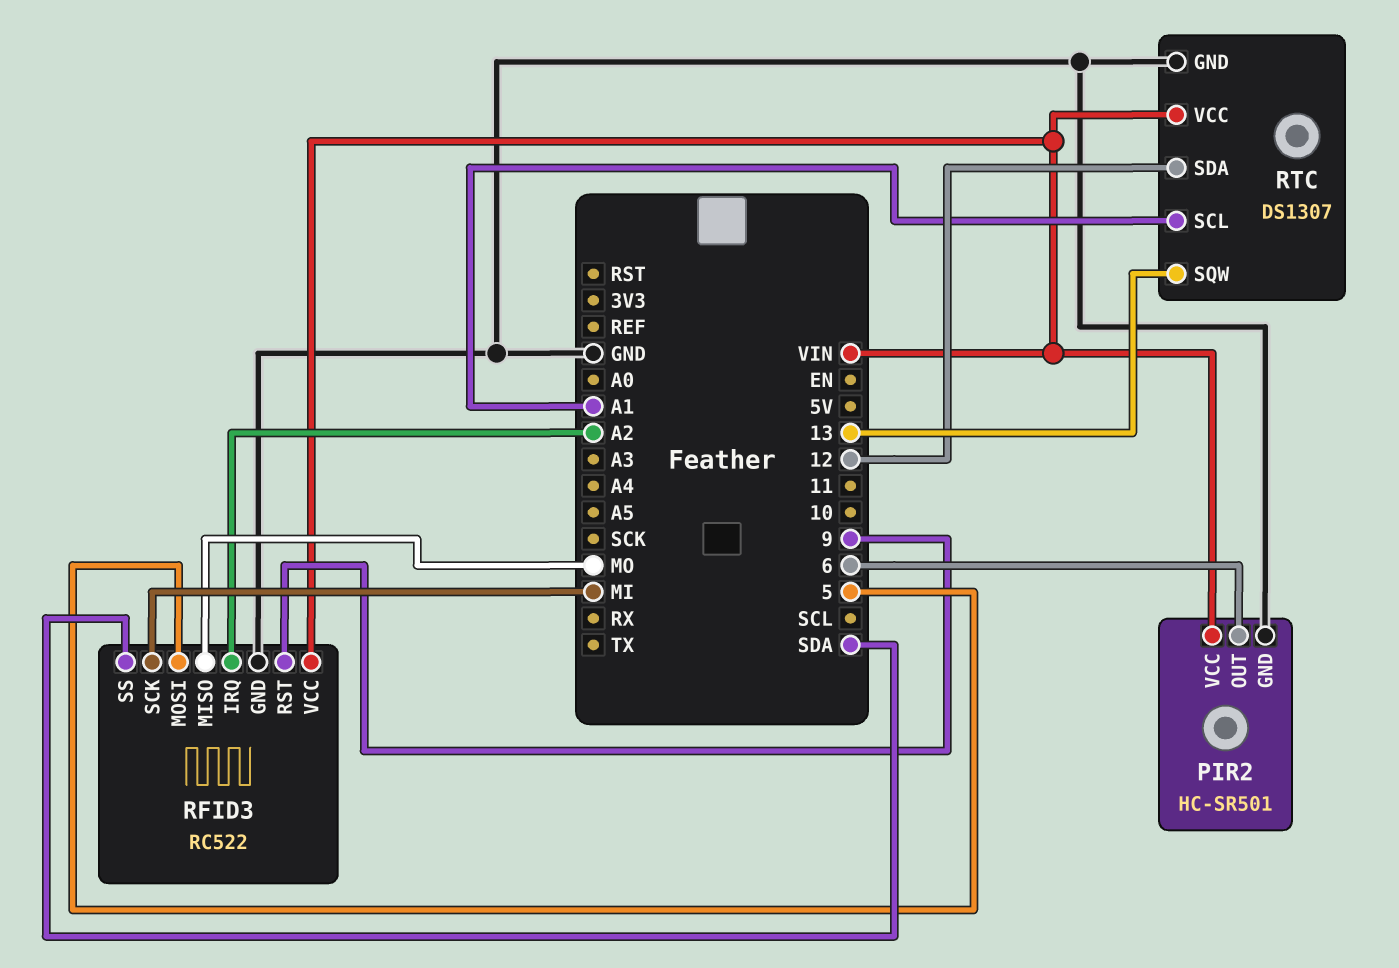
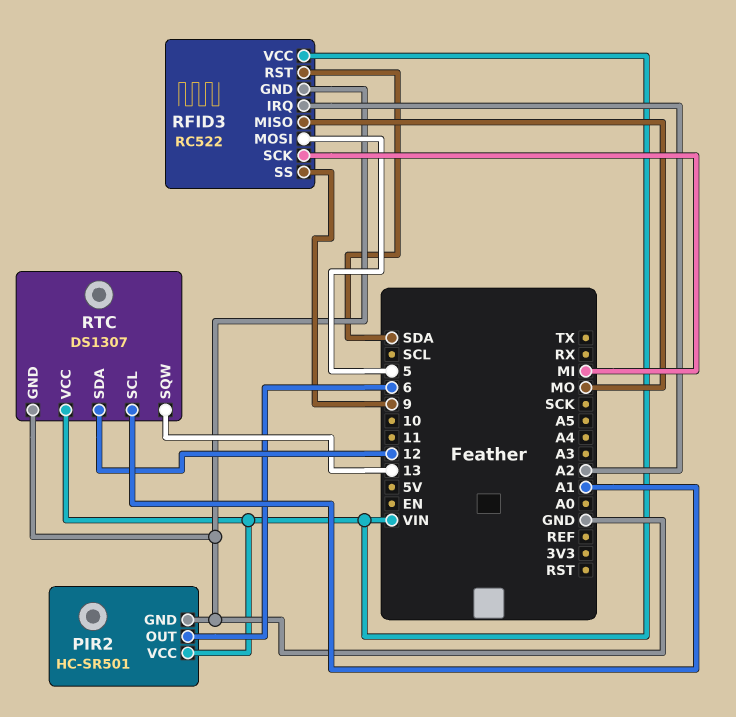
RFID3 pin RST: 9 -> SDA
RFID3 pin SS: SDA -> 9

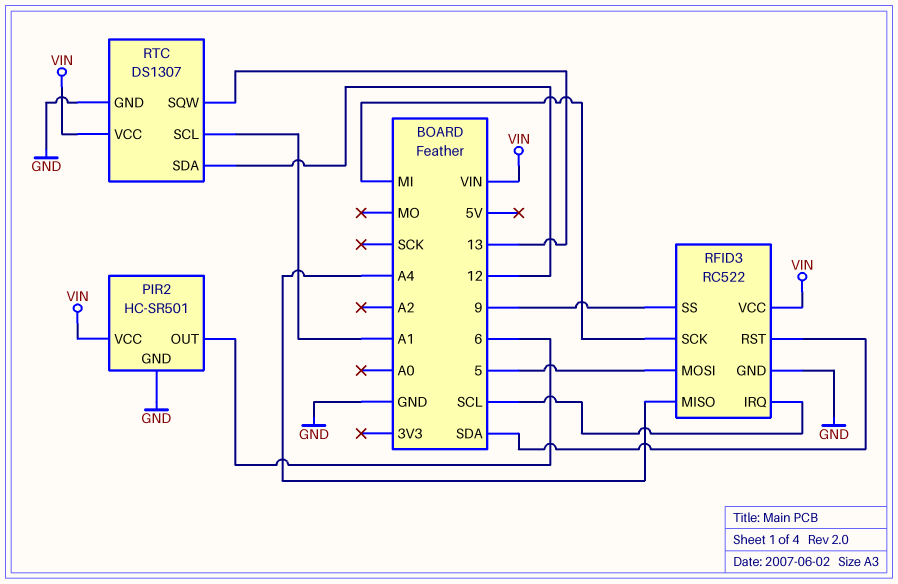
RFID3 pin IRQ: A2 -> SCL
RFID3 pin MISO: MO -> A4

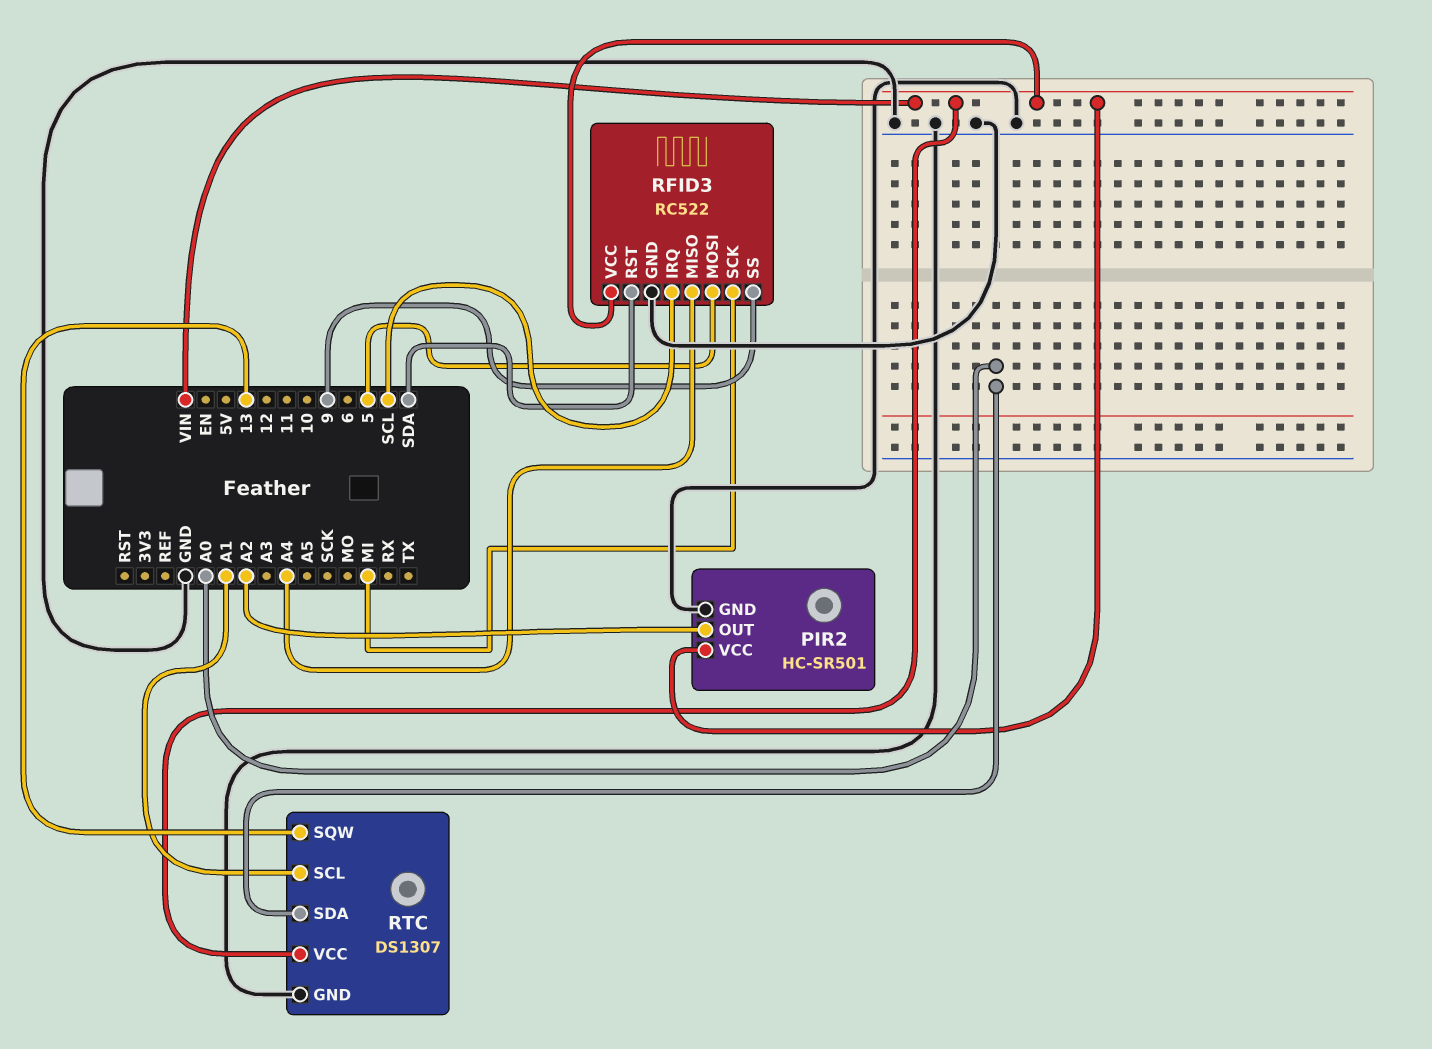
PIR2 pin OUT: 6 -> A2
RTC pin SDA: 12 -> A0

